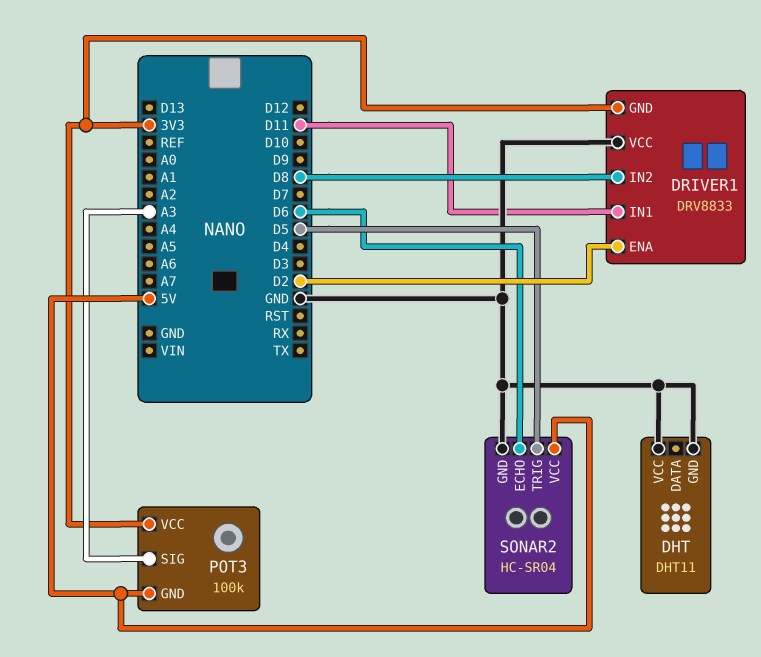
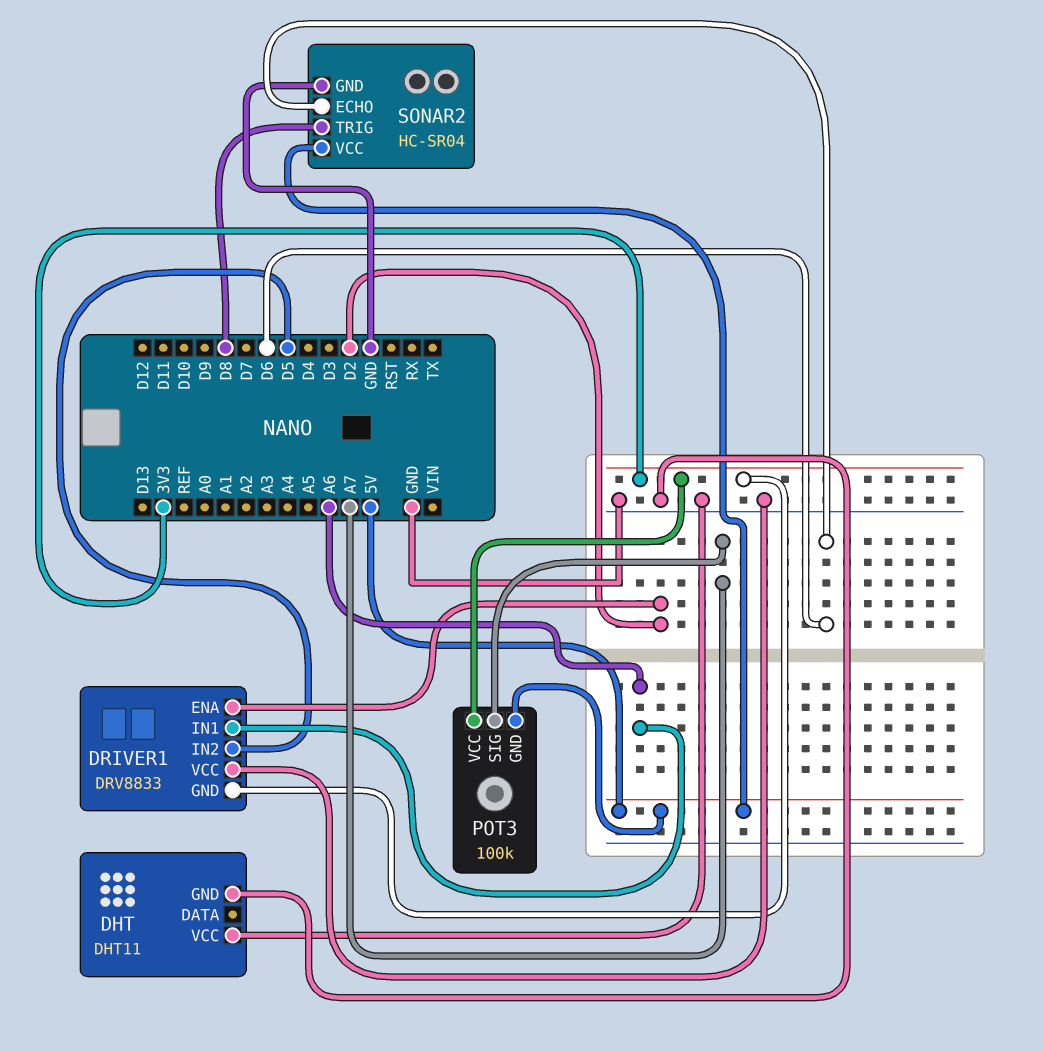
DRIVER1 pin IN1: D11 -> A6
DRIVER1 pin IN2: D8 -> D5
POT3 pin SIG: A3 -> A7
SONAR2 pin TRIG: D5 -> D8

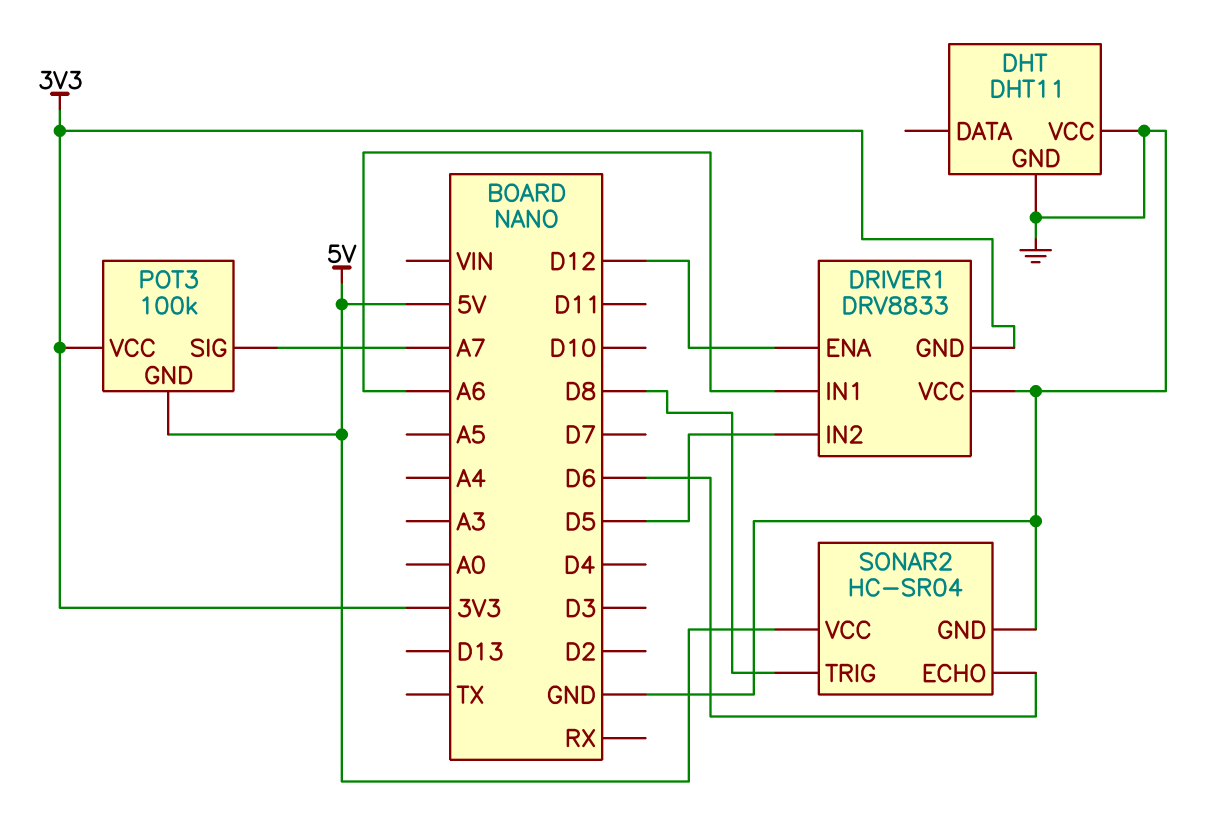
DRIVER1 pin ENA: D2 -> D12

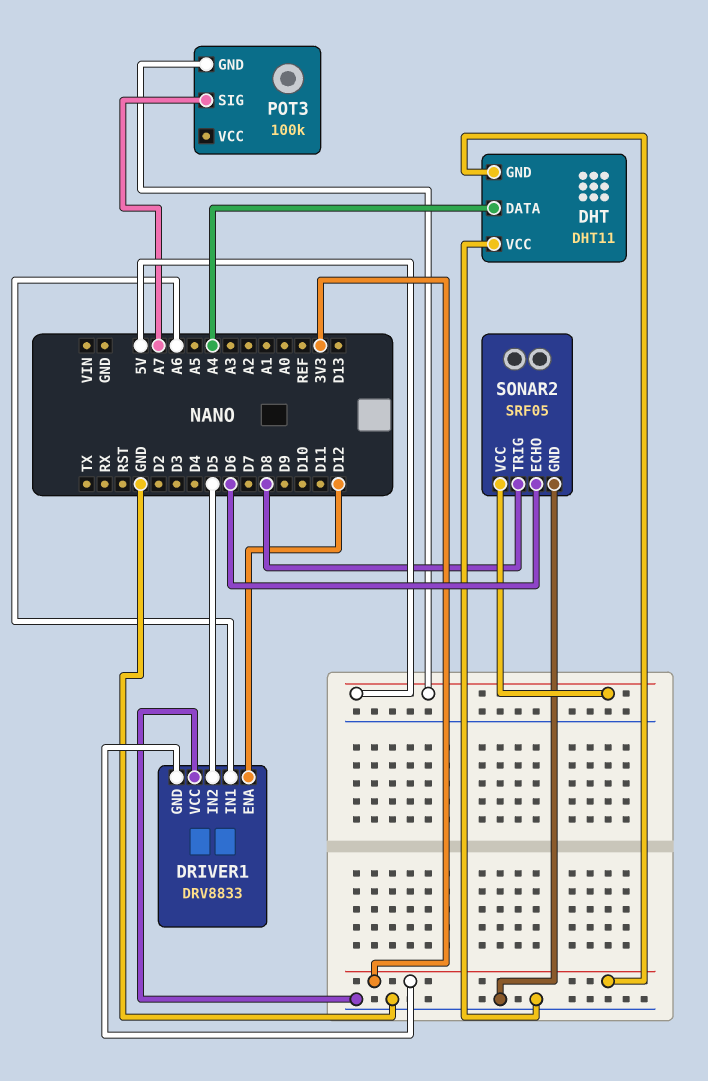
DHT pin DATA: none -> A4
DHT pin GND: GND -> 3V3
POT3 pin VCC: 3V3 -> none
SONAR2: HC-SR04 -> SRF05

